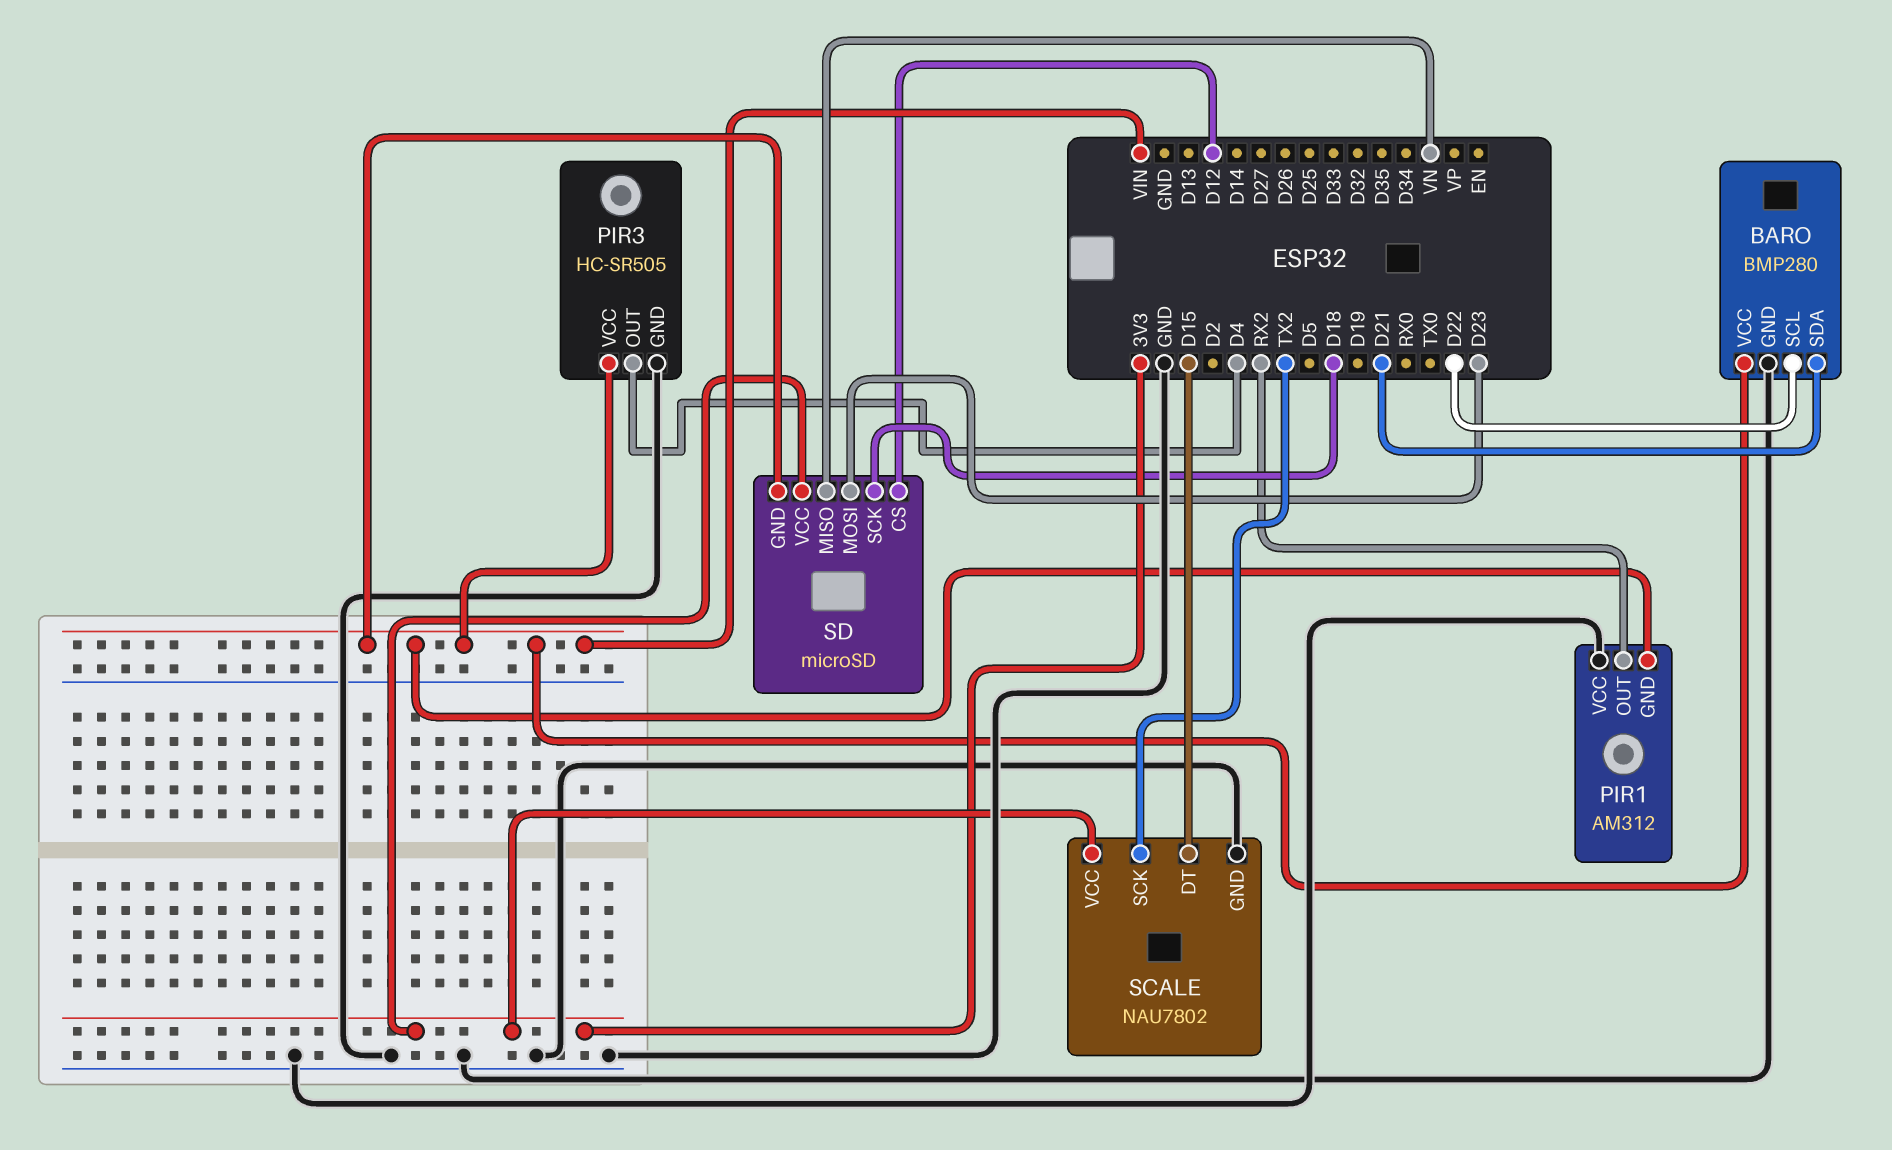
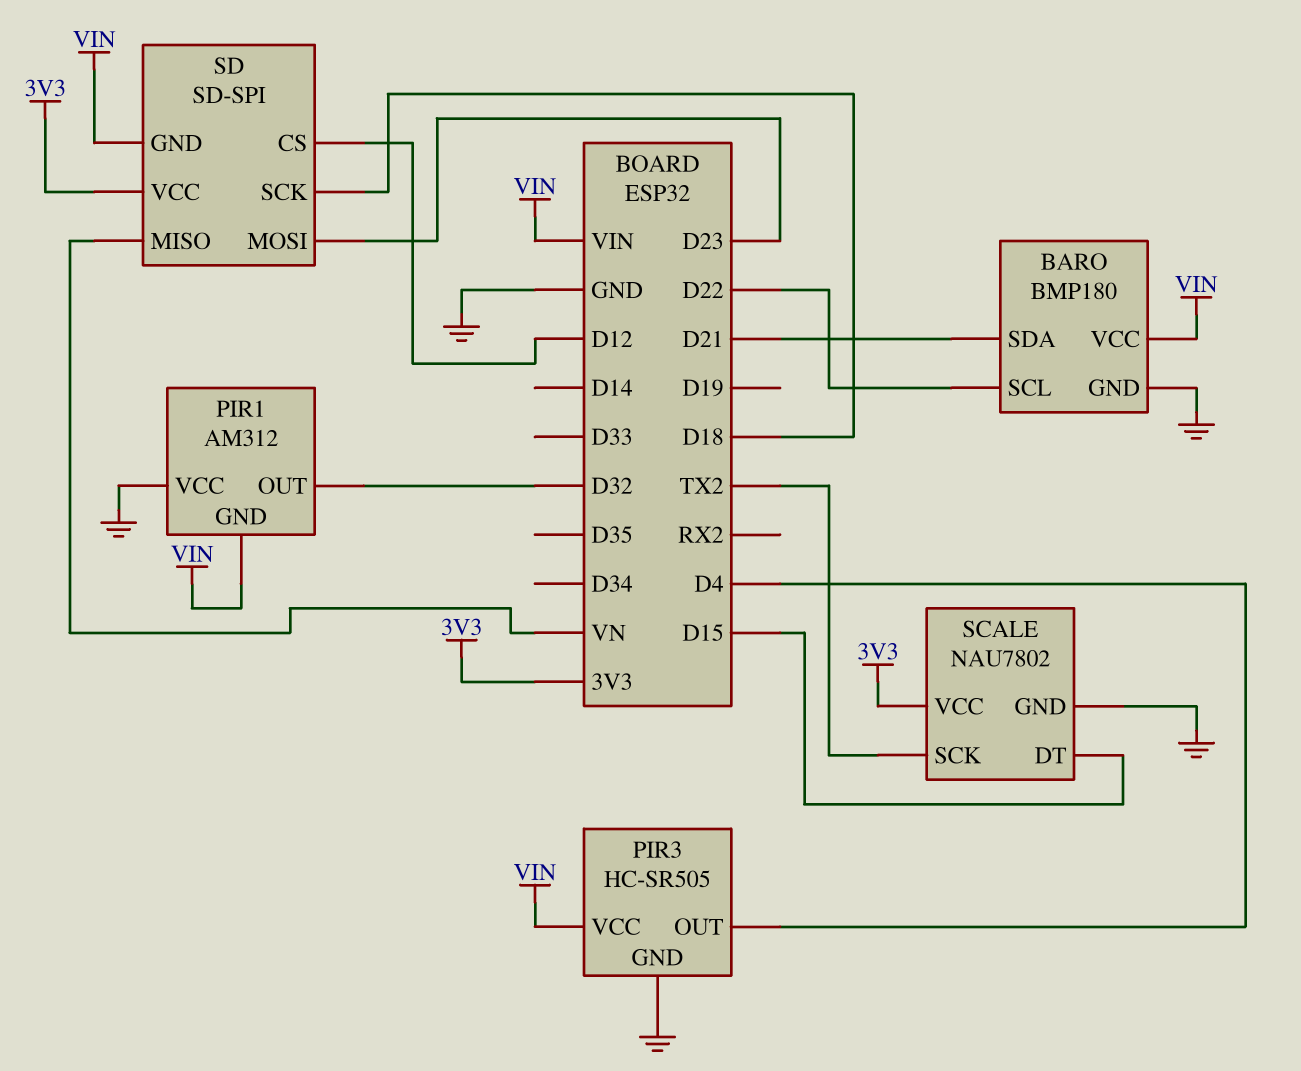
BARO: BMP280 -> BMP180
PIR1 pin OUT: RX2 -> D32
SD: microSD -> SD-SPI

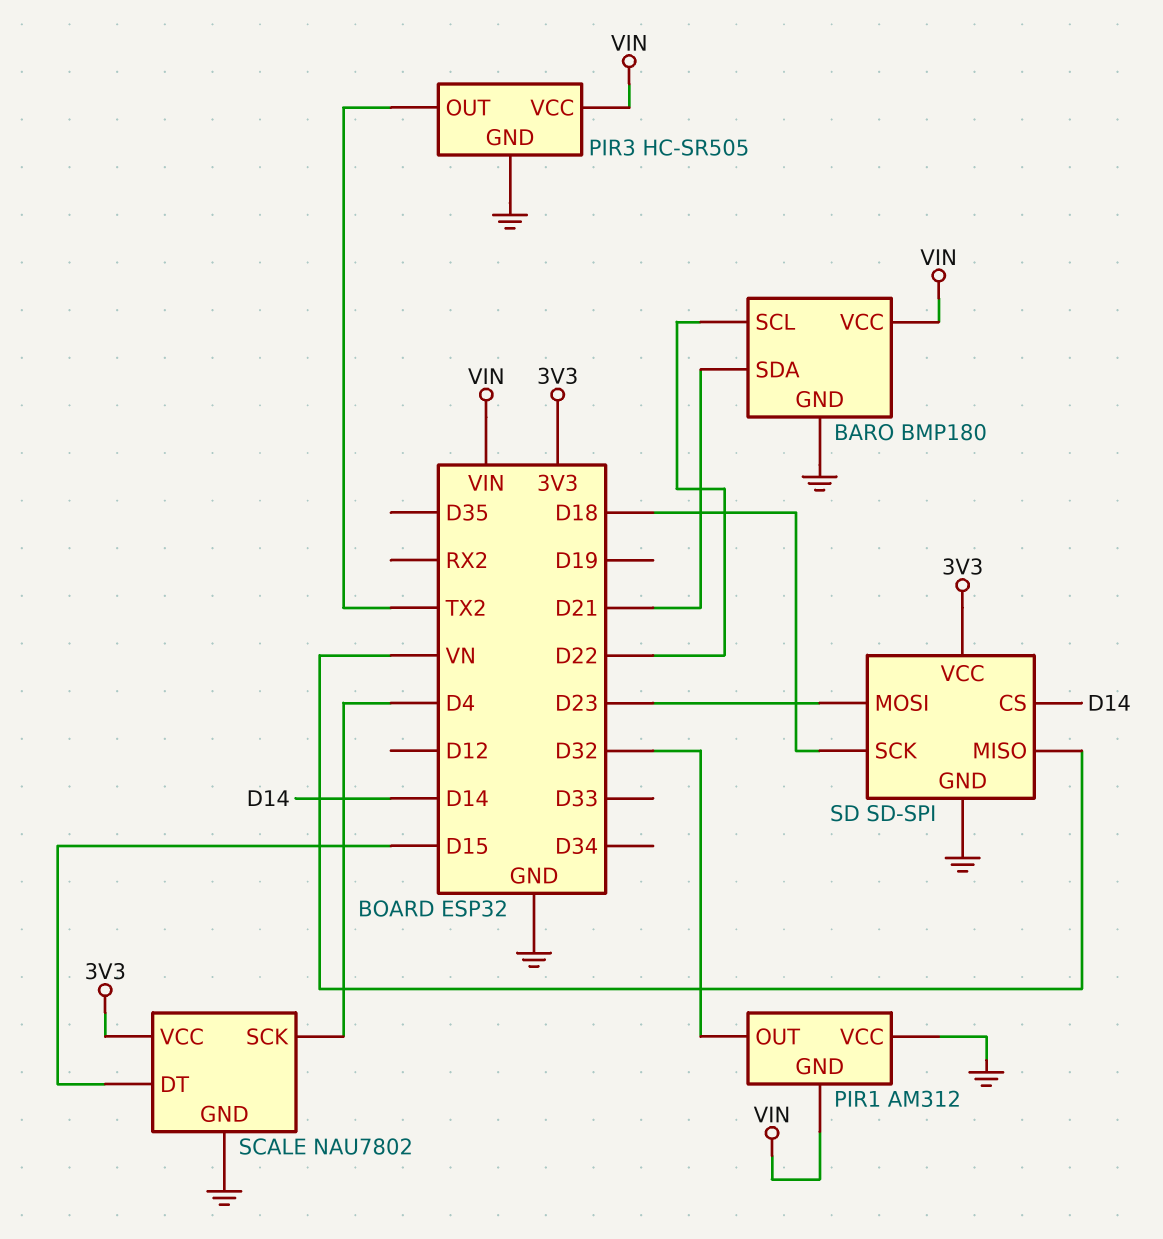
PIR3 pin OUT: D4 -> TX2
SCALE pin SCK: TX2 -> D4
SD pin CS: D12 -> D14
SD pin GND: VIN -> GND

